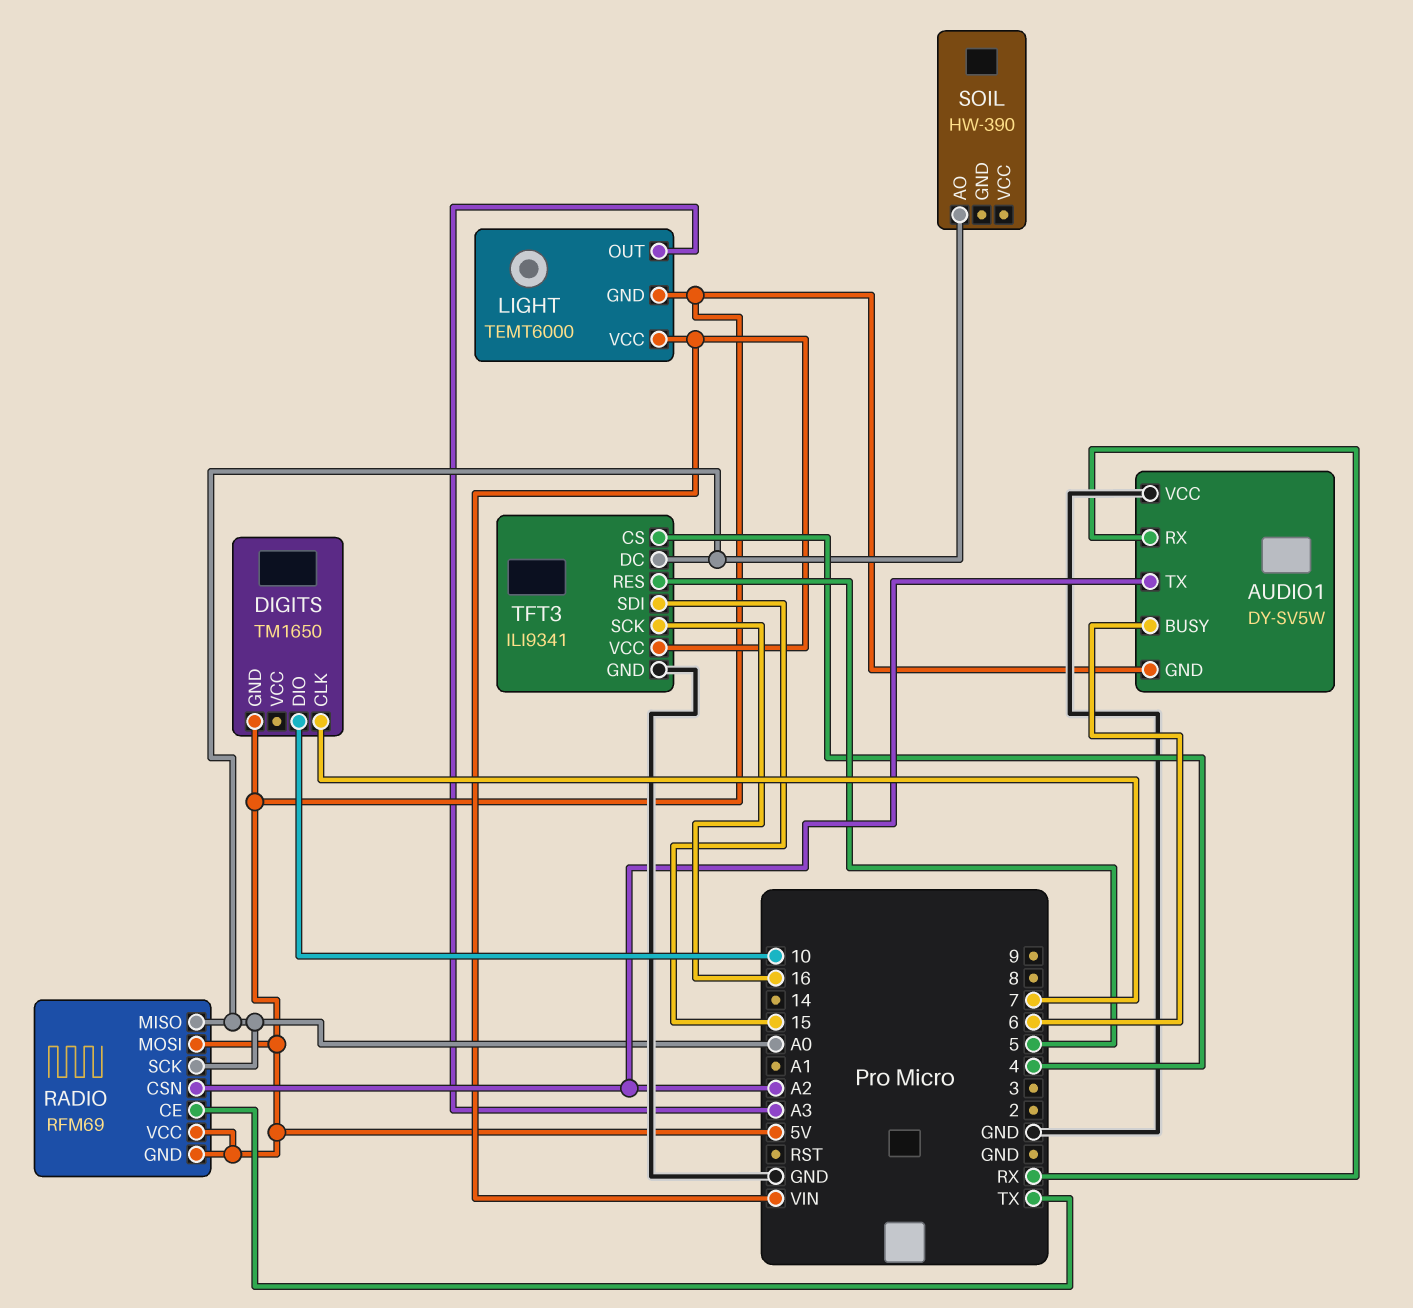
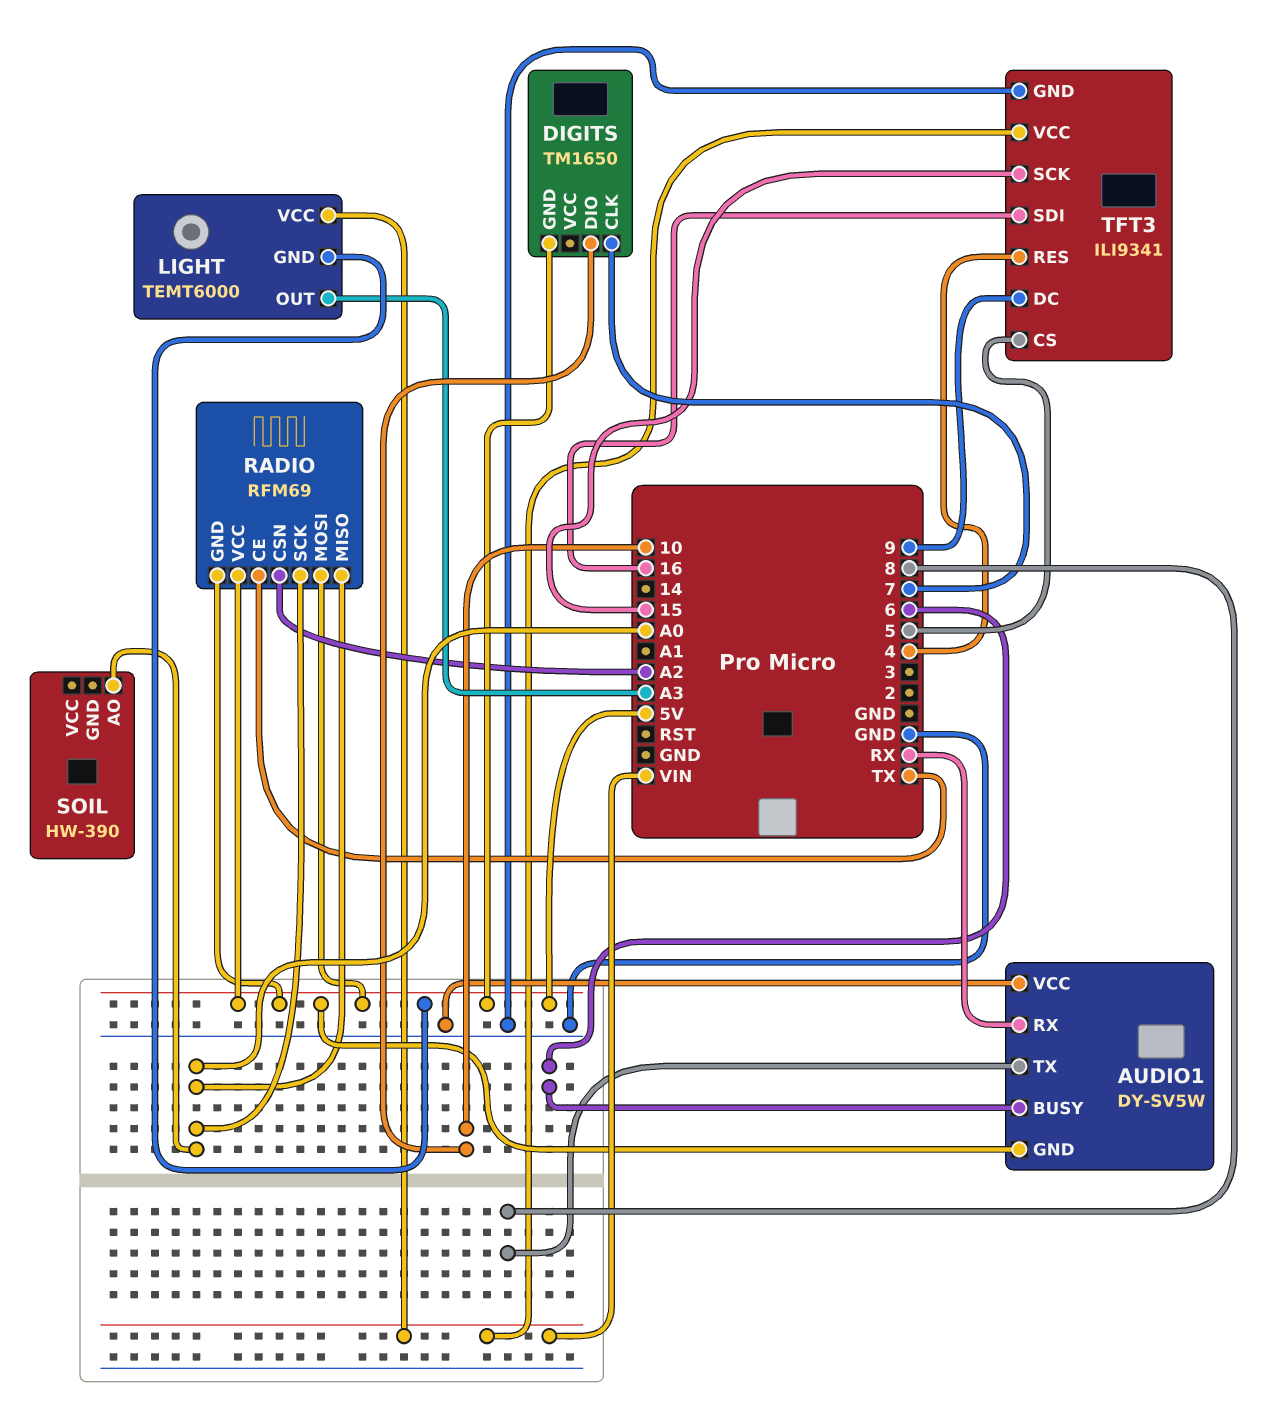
AUDIO1 pin TX: A2 -> 8
TFT3 pin CS: 4 -> 5
TFT3 pin DC: A0 -> 9
TFT3 pin RES: 5 -> 4
TFT3 pin SCK: 16 -> 15
TFT3 pin SDI: 15 -> 16

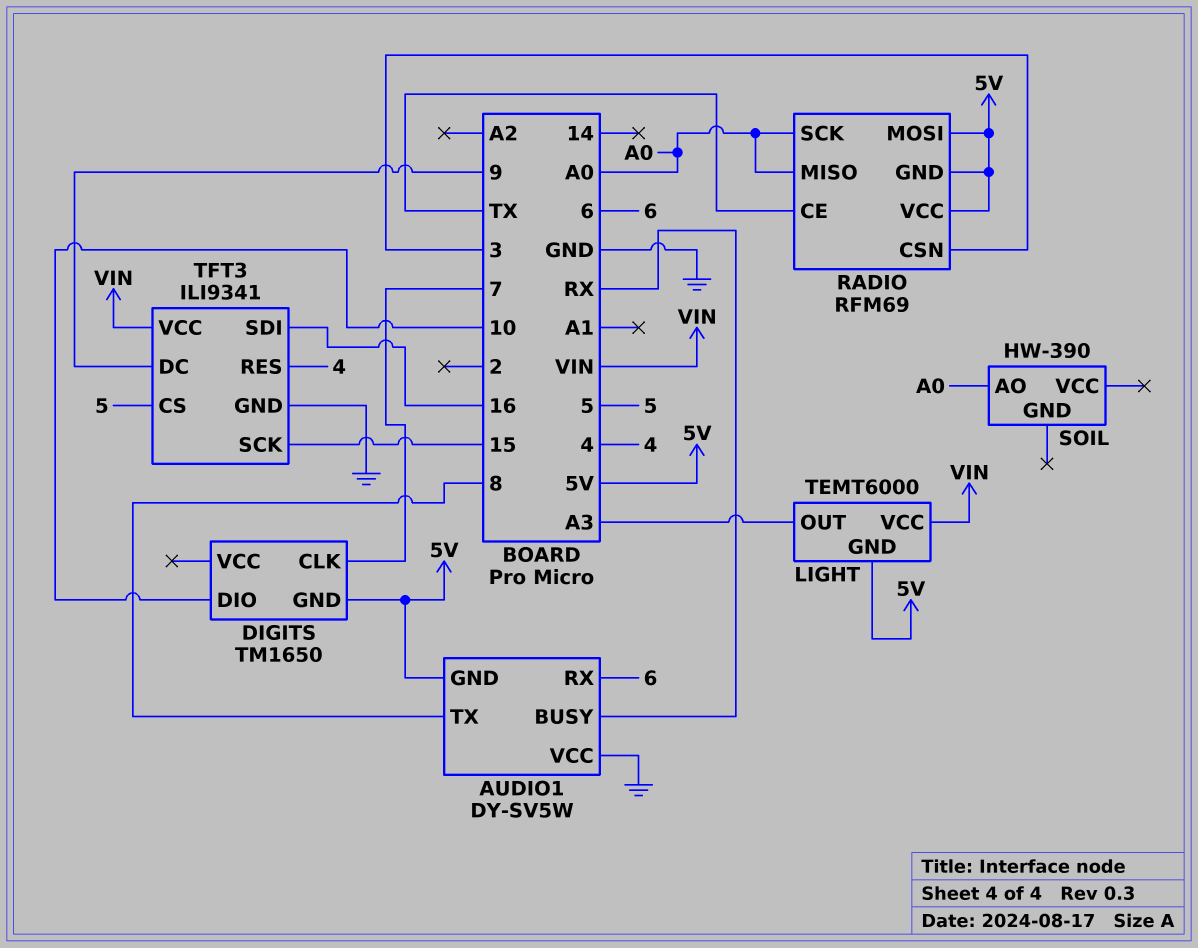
AUDIO1 pin BUSY: 6 -> RX
AUDIO1 pin RX: RX -> 6
RADIO pin CSN: A2 -> 3

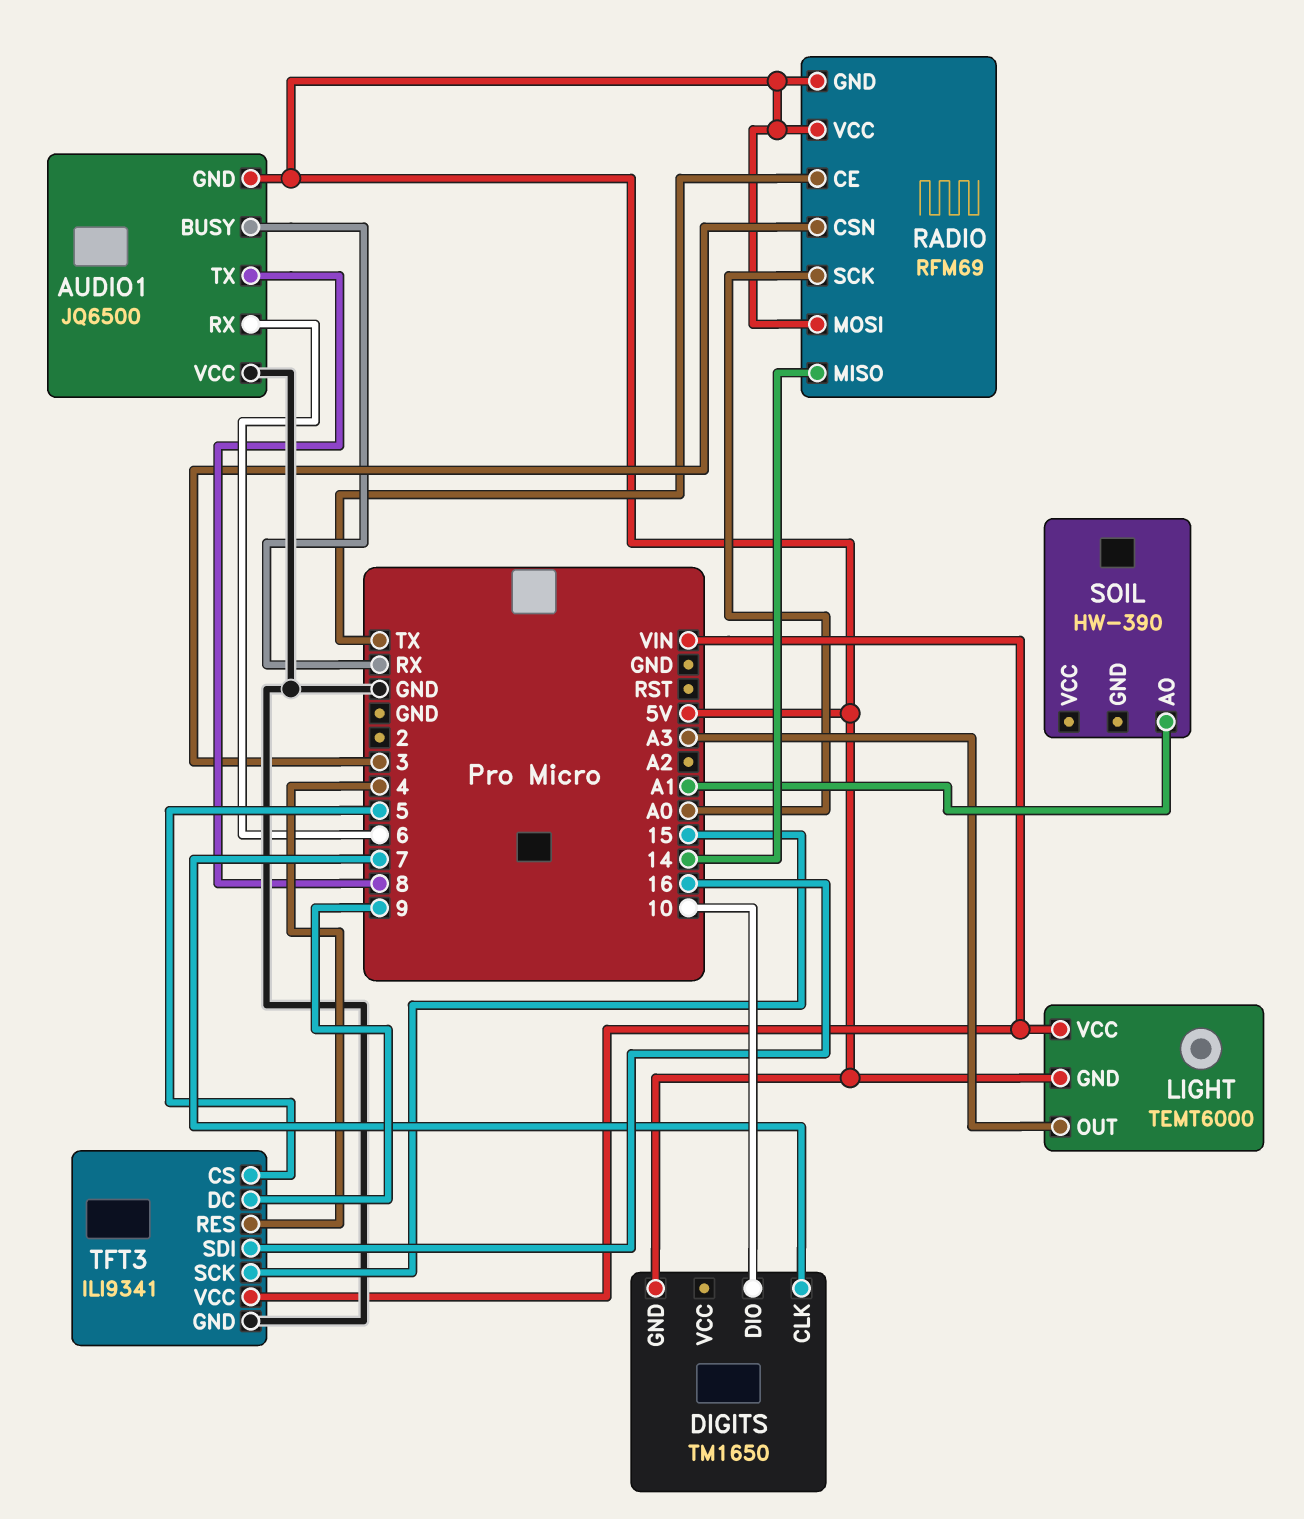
AUDIO1: DY-SV5W -> JQ6500
RADIO pin MISO: A0 -> 14
SOIL pin AO: A0 -> A1

